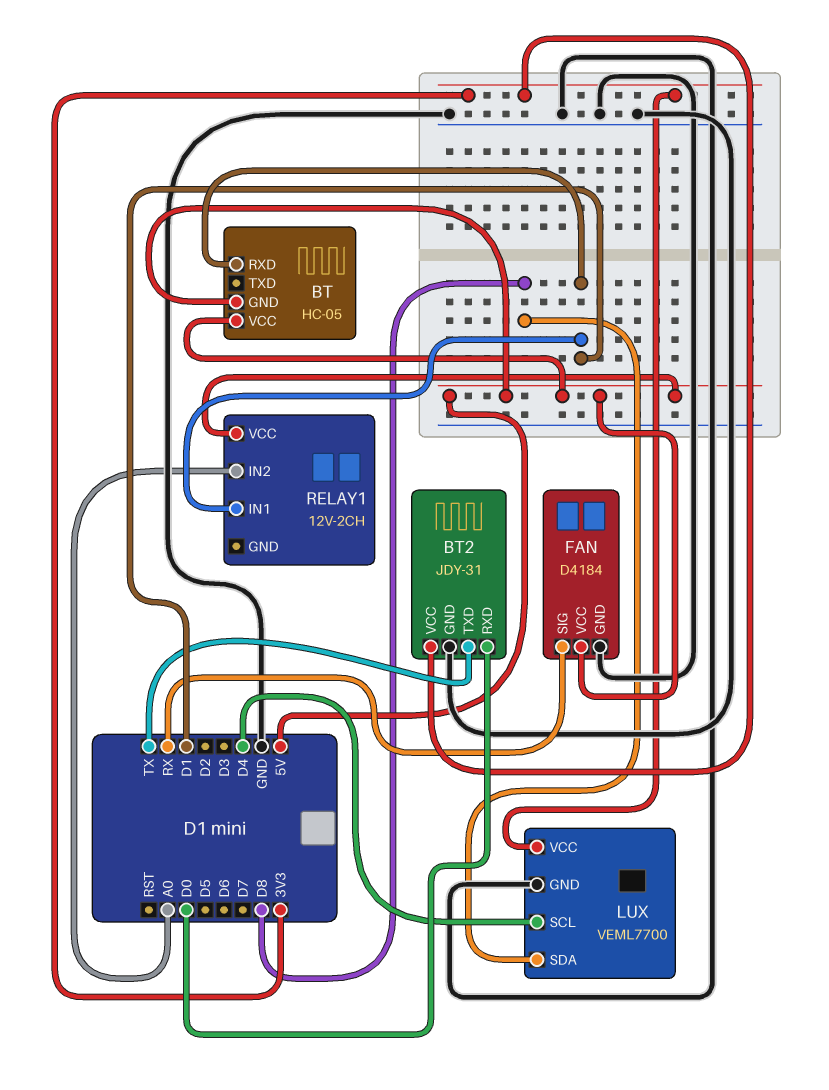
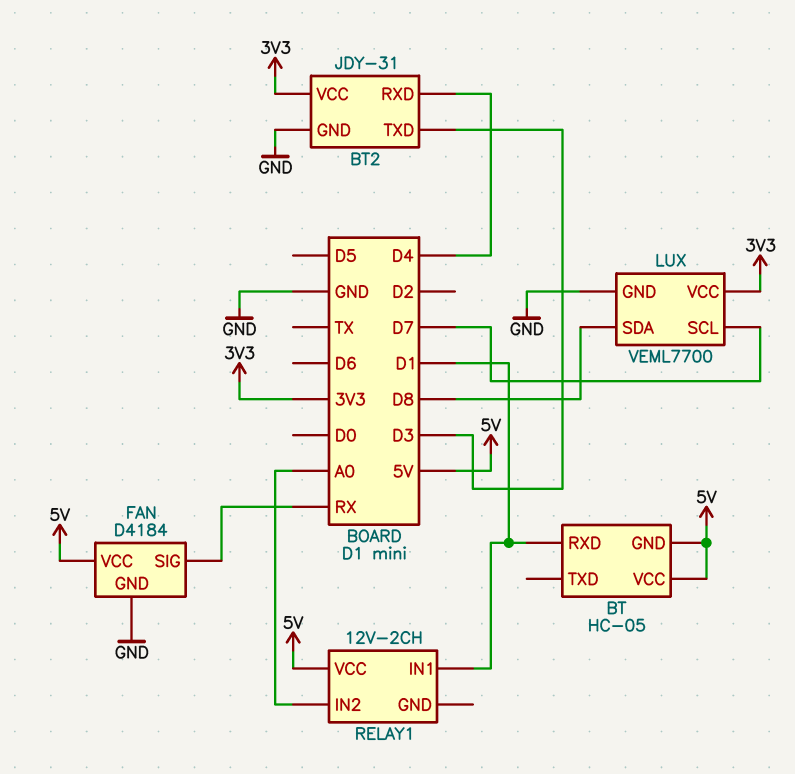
BT2 pin RXD: D0 -> D4
BT2 pin TXD: TX -> D3
LUX pin SCL: D4 -> D7

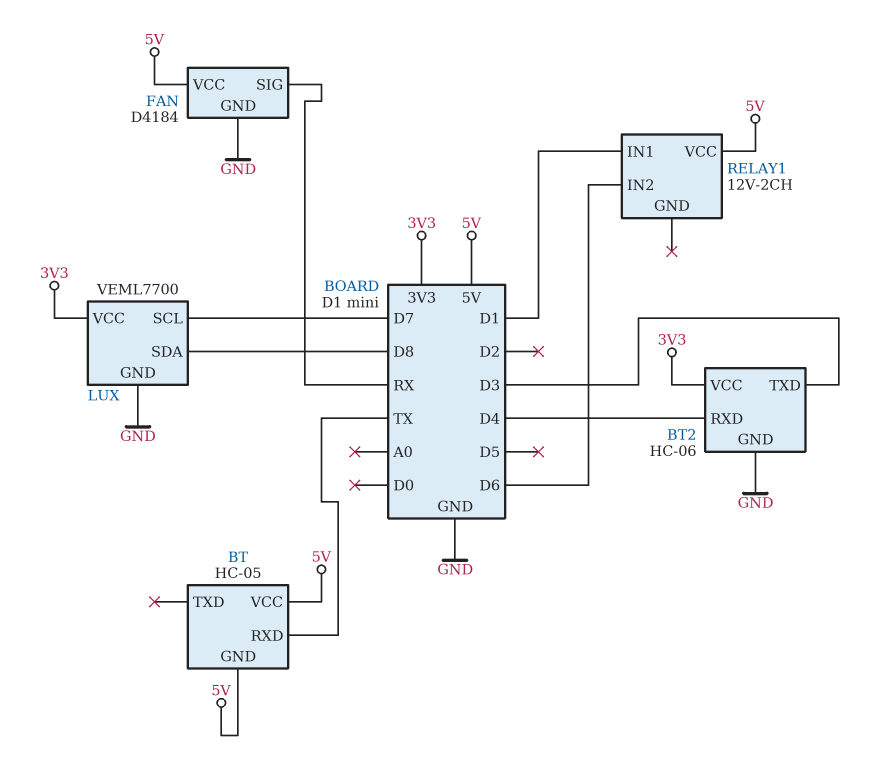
BT pin RXD: D1 -> TX
BT2: JDY-31 -> HC-06
RELAY1 pin IN2: A0 -> D6

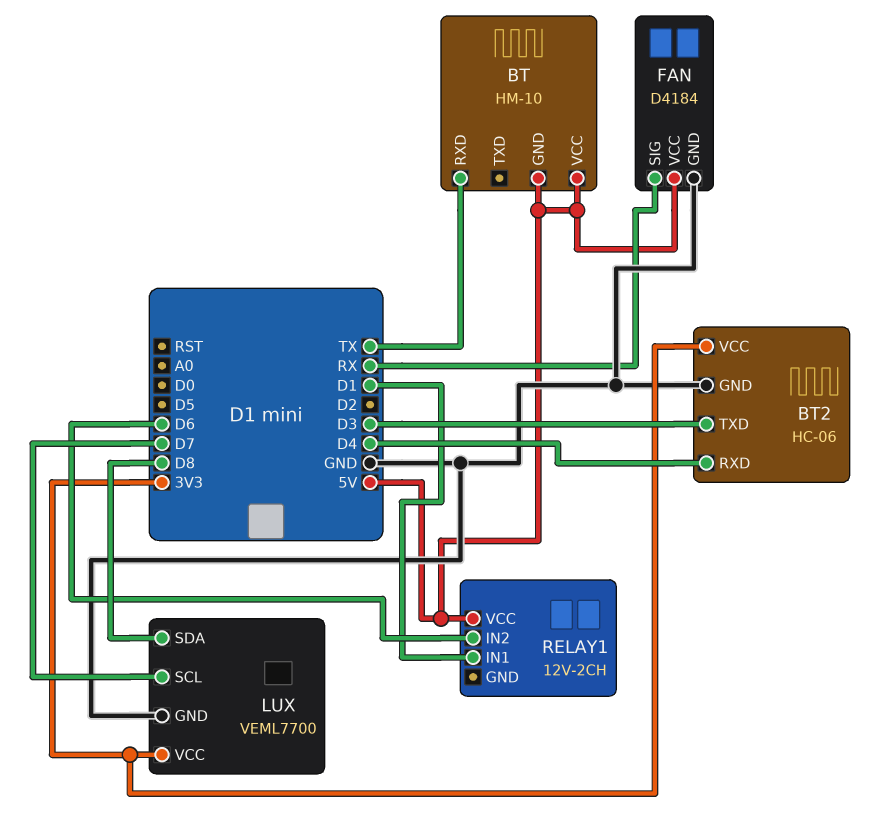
BT: HC-05 -> HM-10

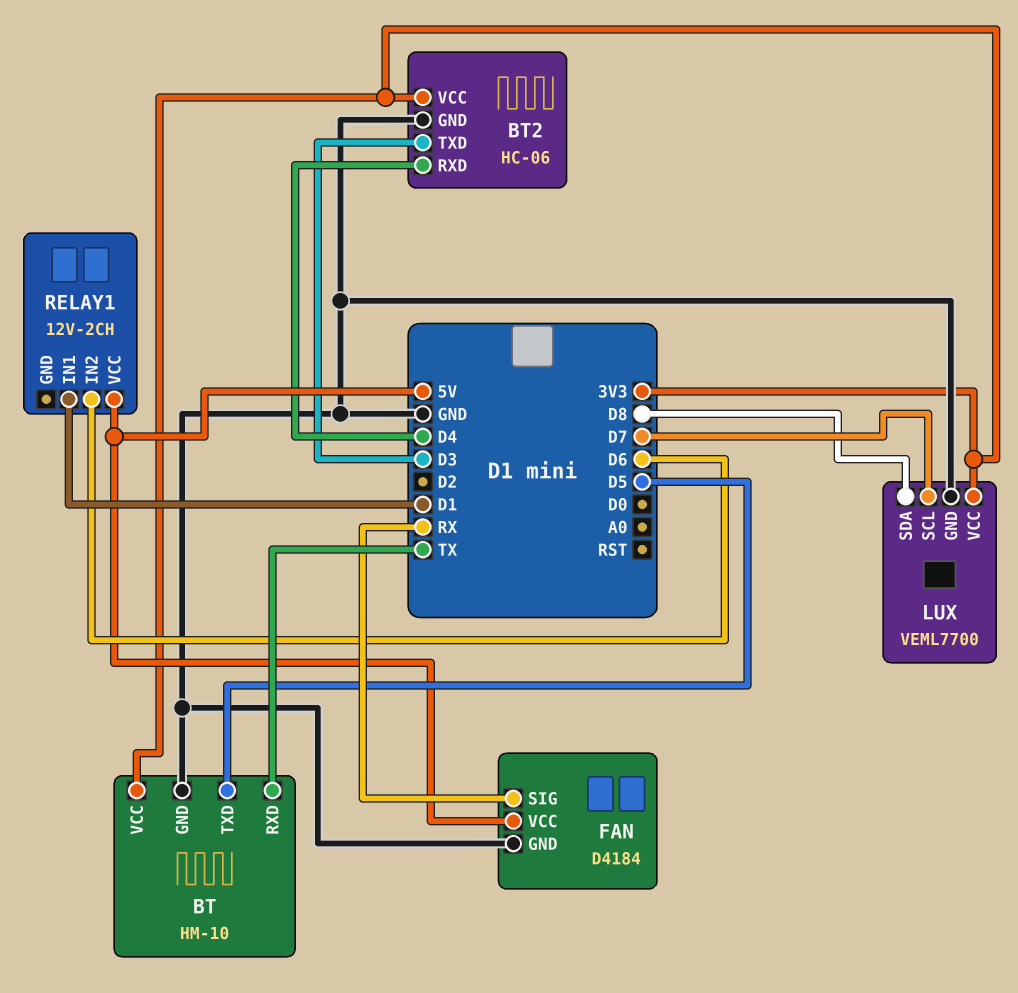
BT pin GND: 5V -> GND
BT pin TXD: none -> D5
BT pin VCC: 5V -> 3V3

